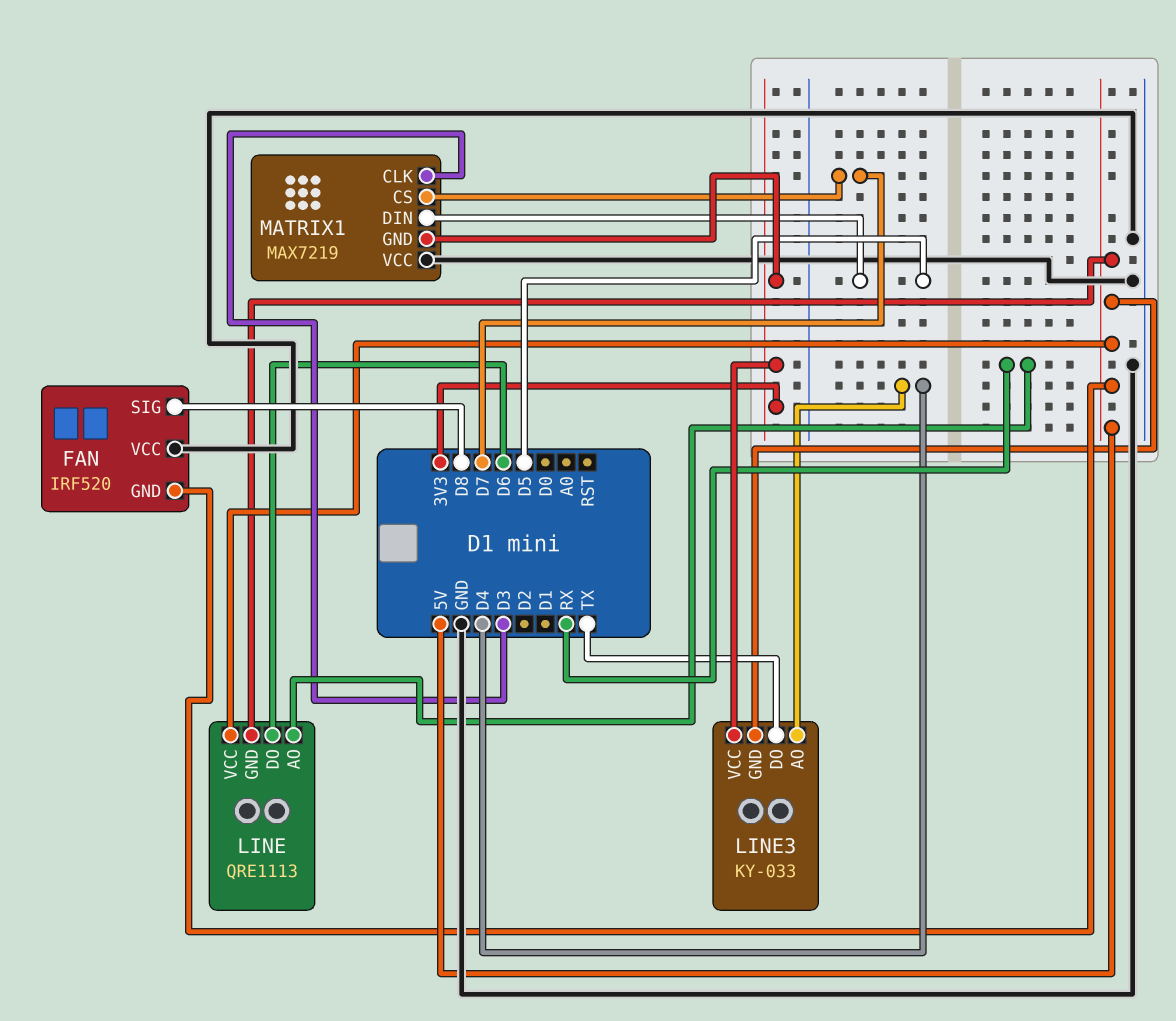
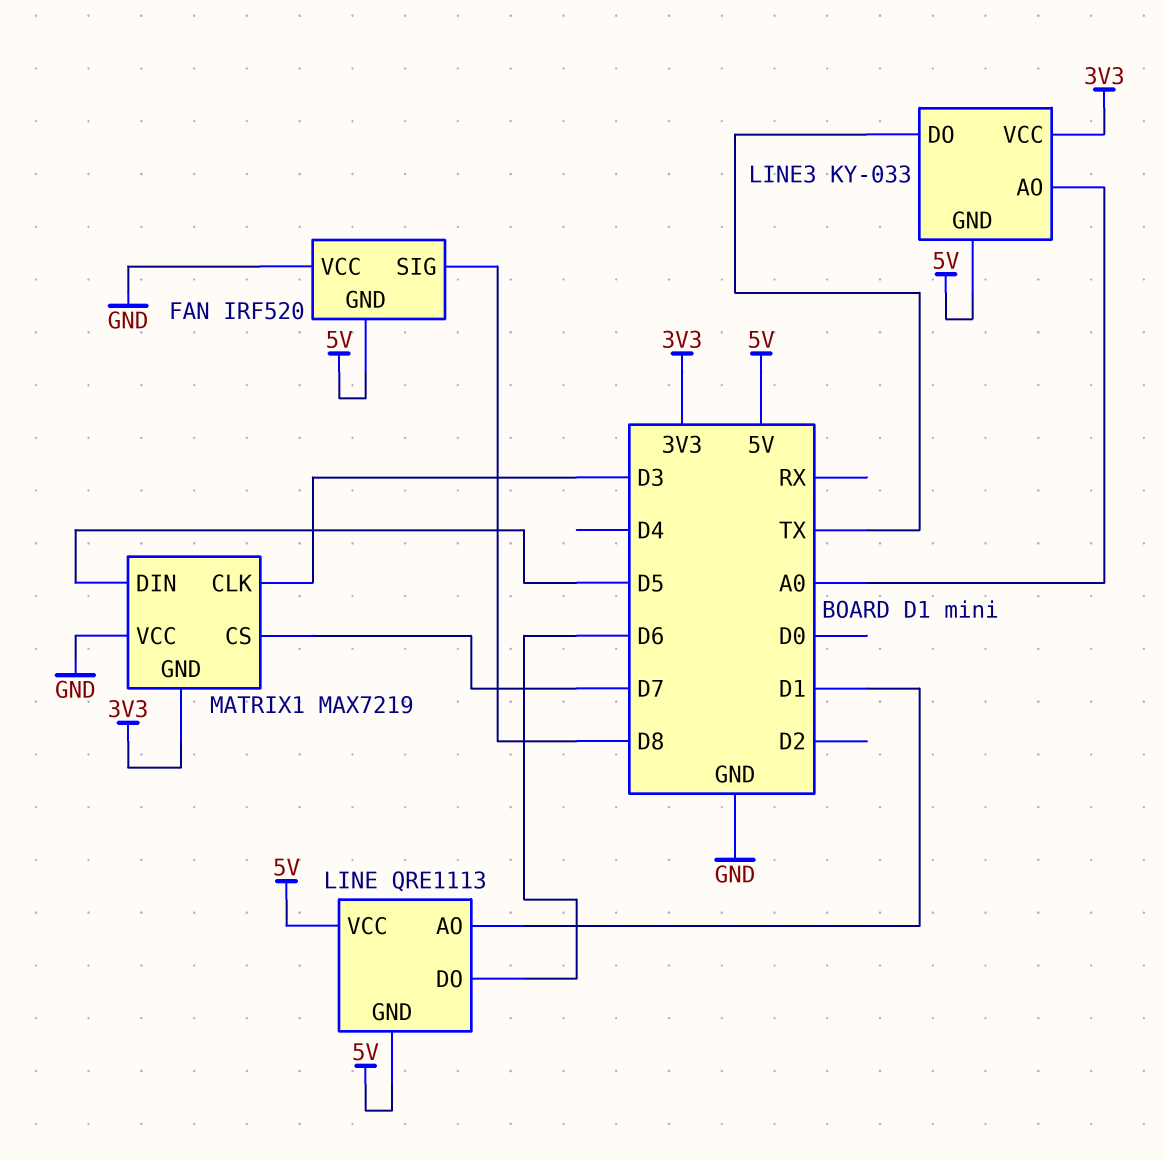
LINE pin AO: RX -> D1
LINE3 pin AO: D4 -> A0

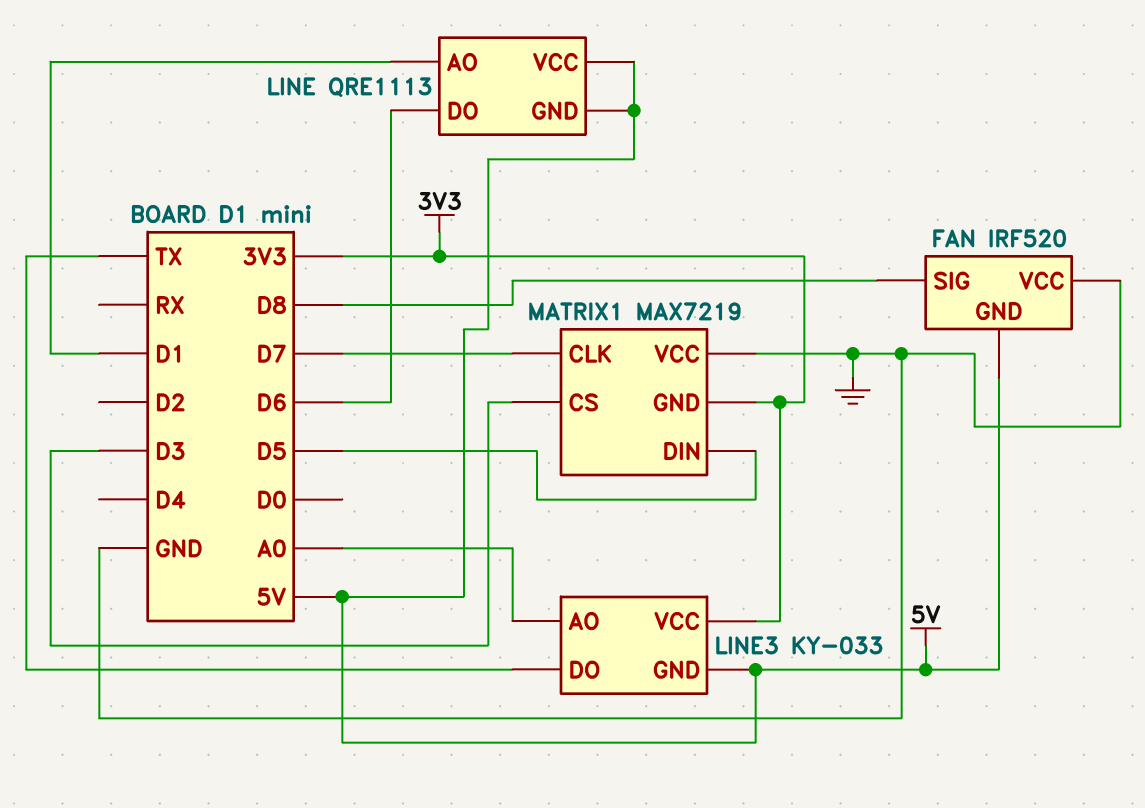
MATRIX1 pin CLK: D3 -> D7
MATRIX1 pin CS: D7 -> D3

